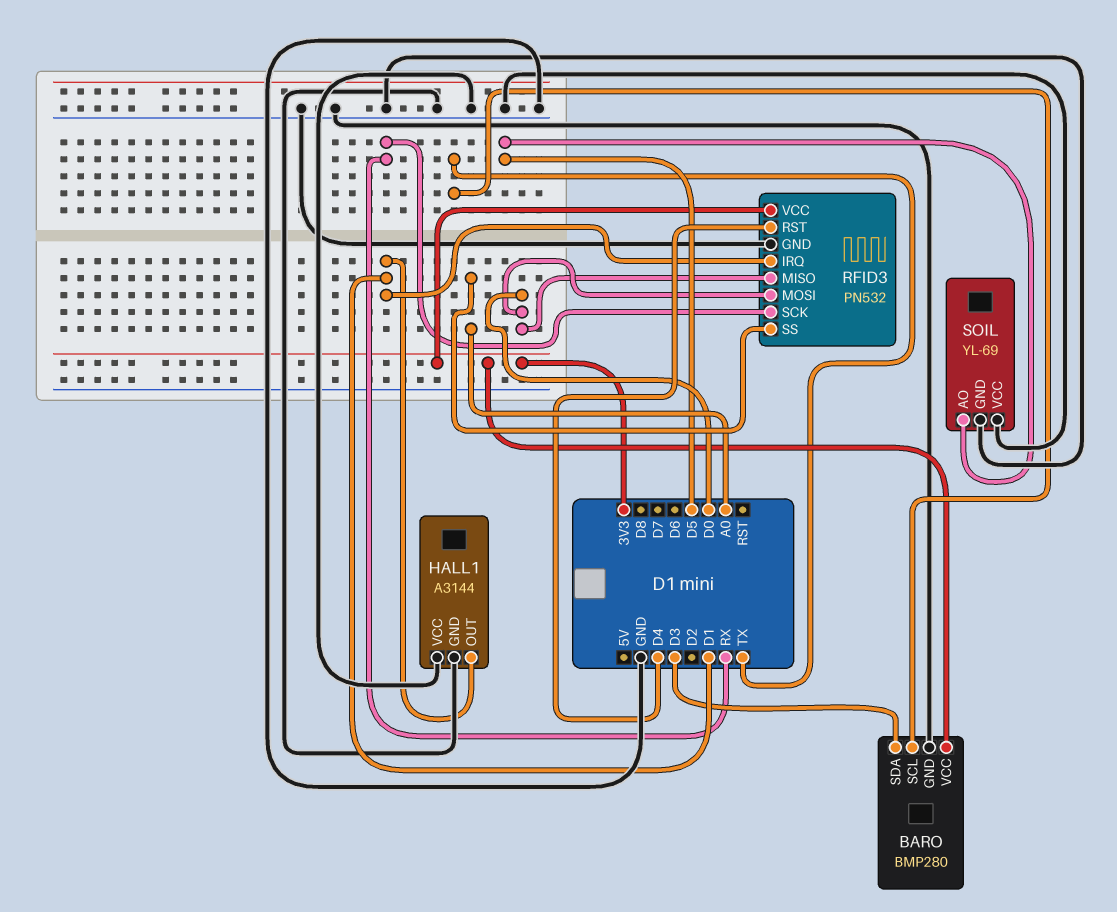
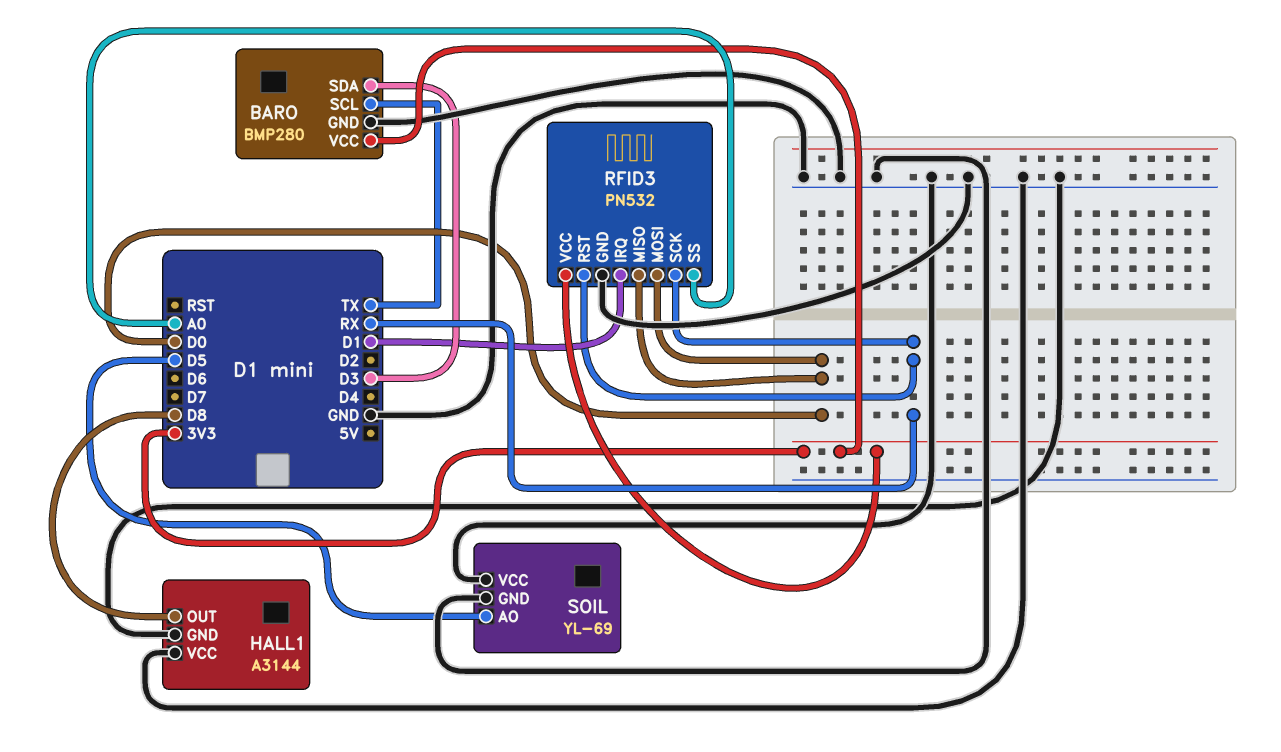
HALL1 pin OUT: D1 -> D8
RFID3 pin RST: D4 -> RX

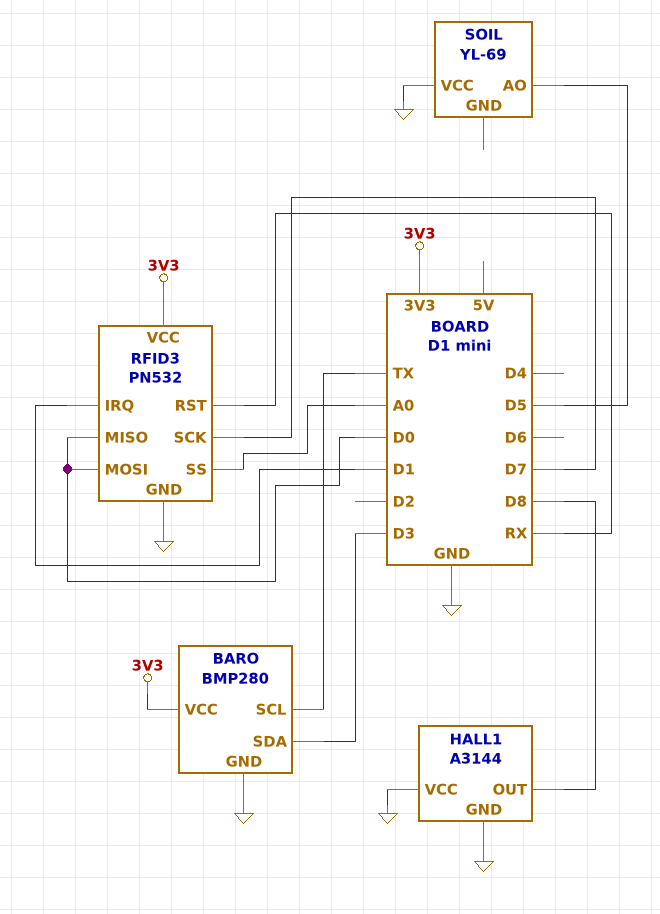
RFID3 pin SCK: RX -> D7
SOIL pin GND: GND -> none

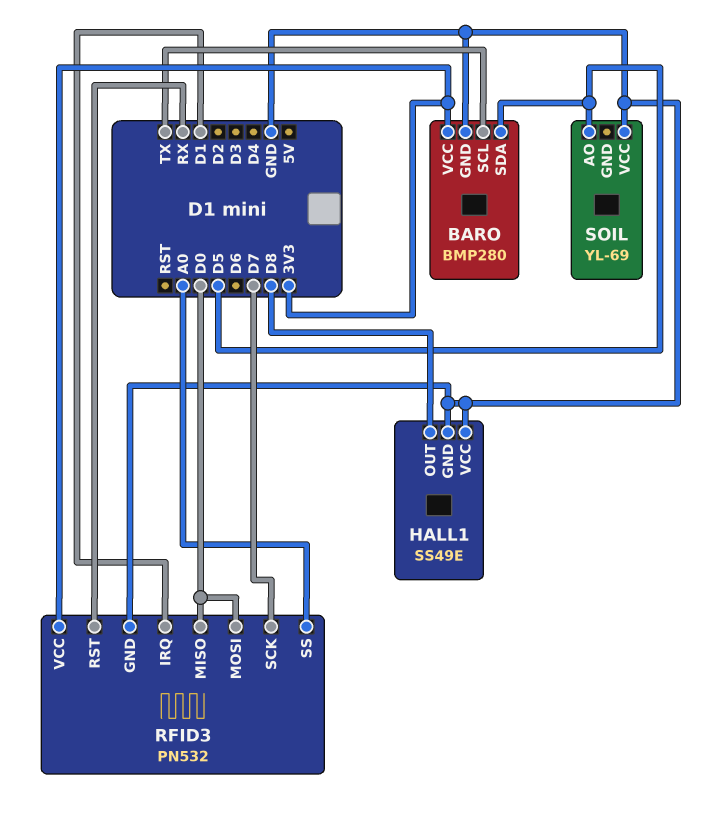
BARO pin SDA: D3 -> D5
HALL1: A3144 -> SS49E

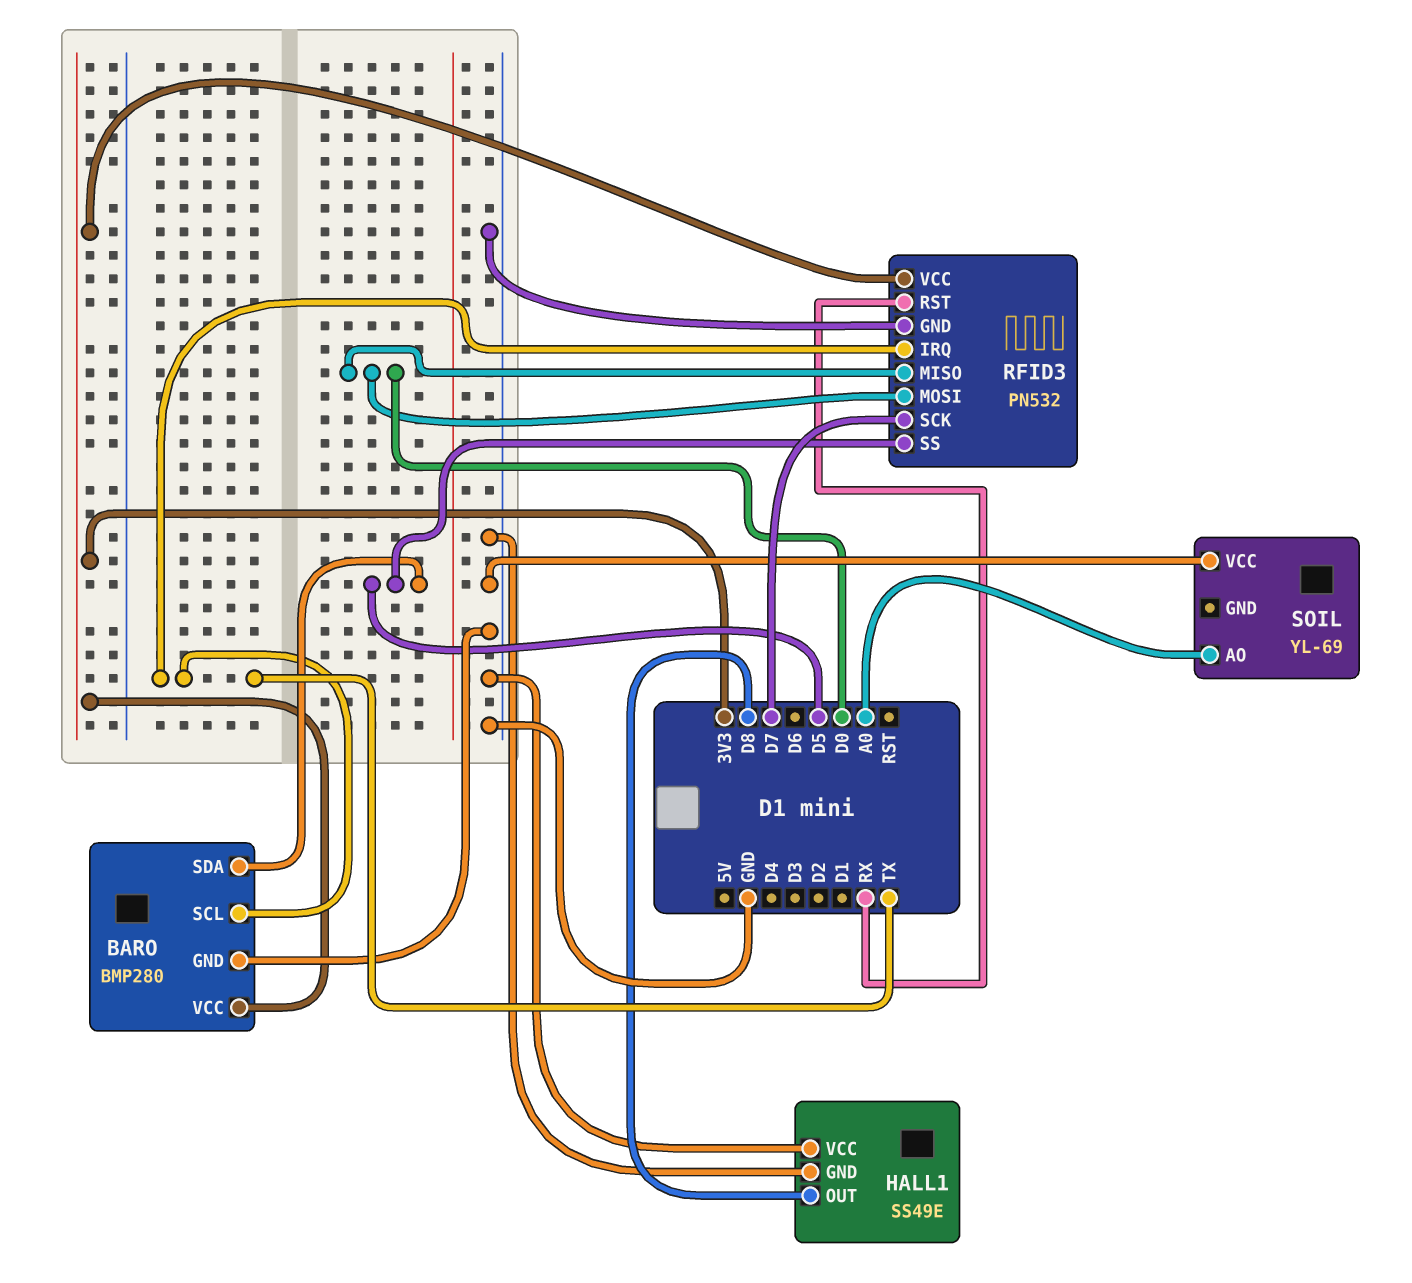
RFID3 pin IRQ: D1 -> TX
RFID3 pin SS: A0 -> D5
SOIL pin AO: D5 -> A0

